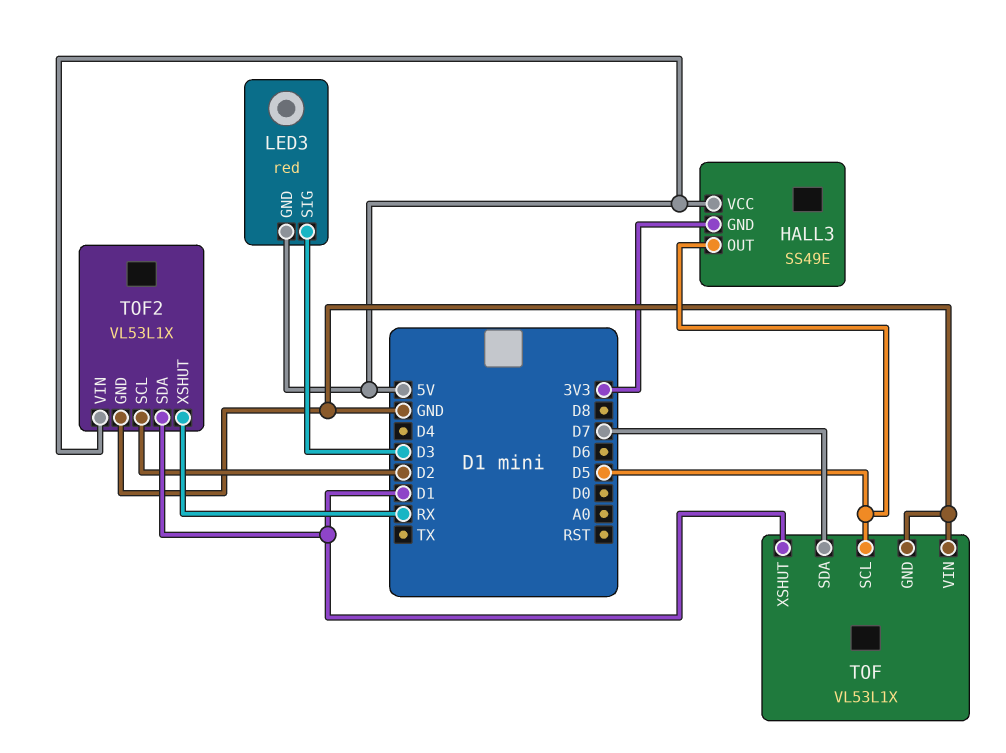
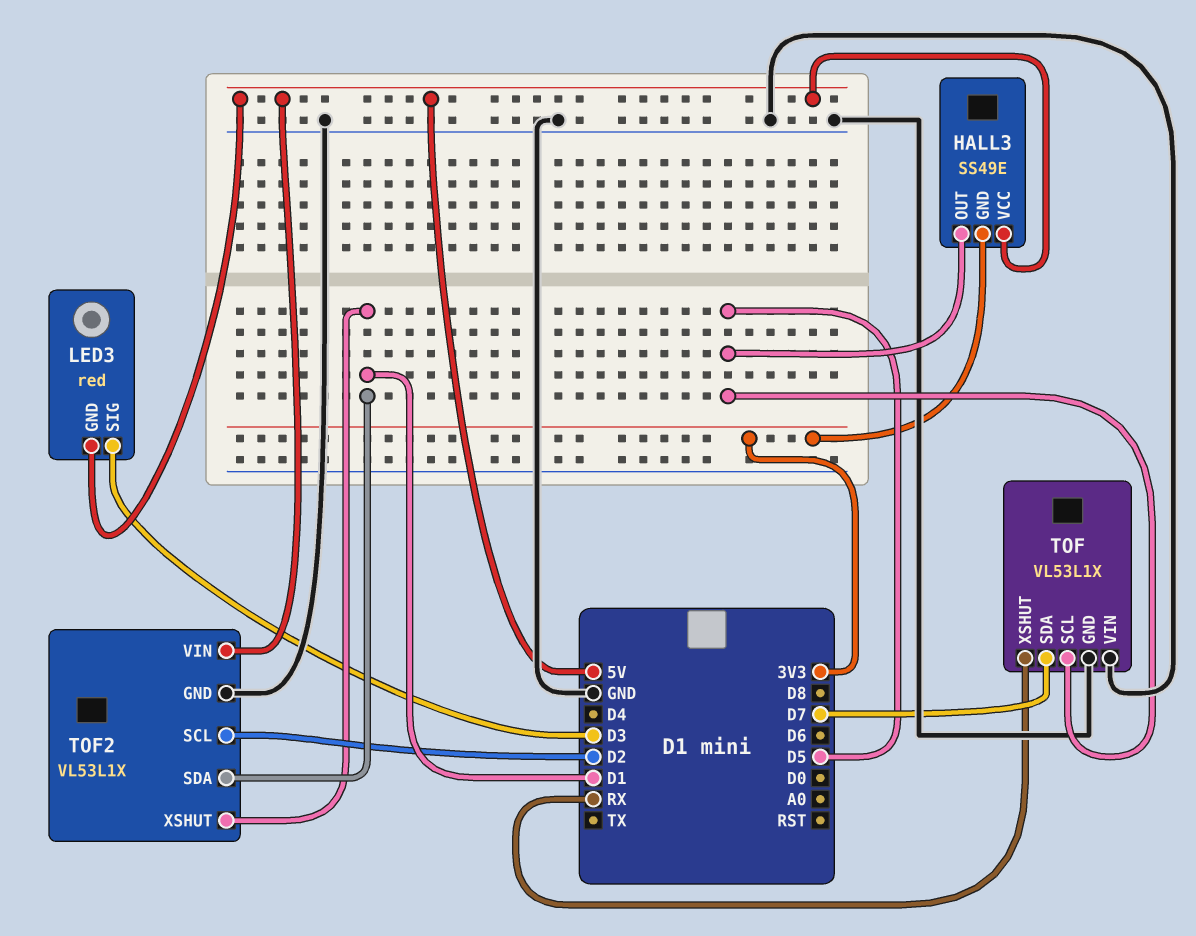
TOF pin XSHUT: D1 -> RX
TOF2 pin XSHUT: RX -> D1

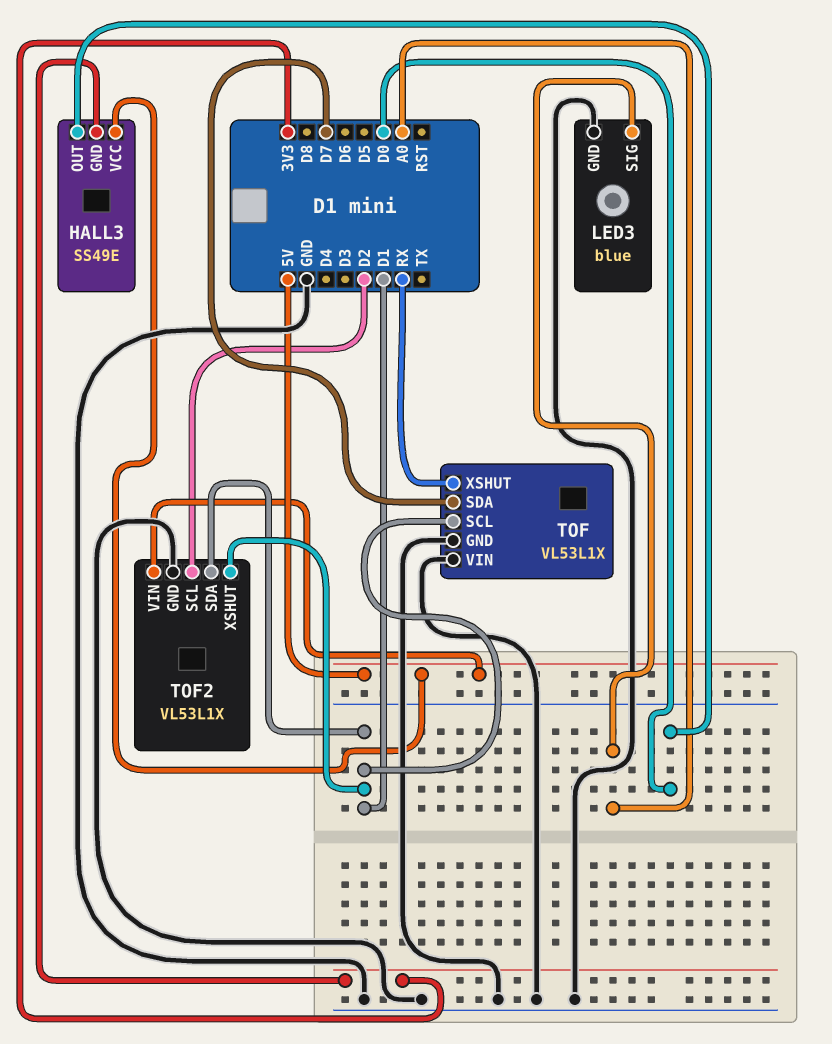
HALL3 pin OUT: D5 -> D0
LED3: red -> blue
LED3 pin GND: 5V -> GND
LED3 pin SIG: D3 -> A0
TOF pin SCL: D5 -> D1

